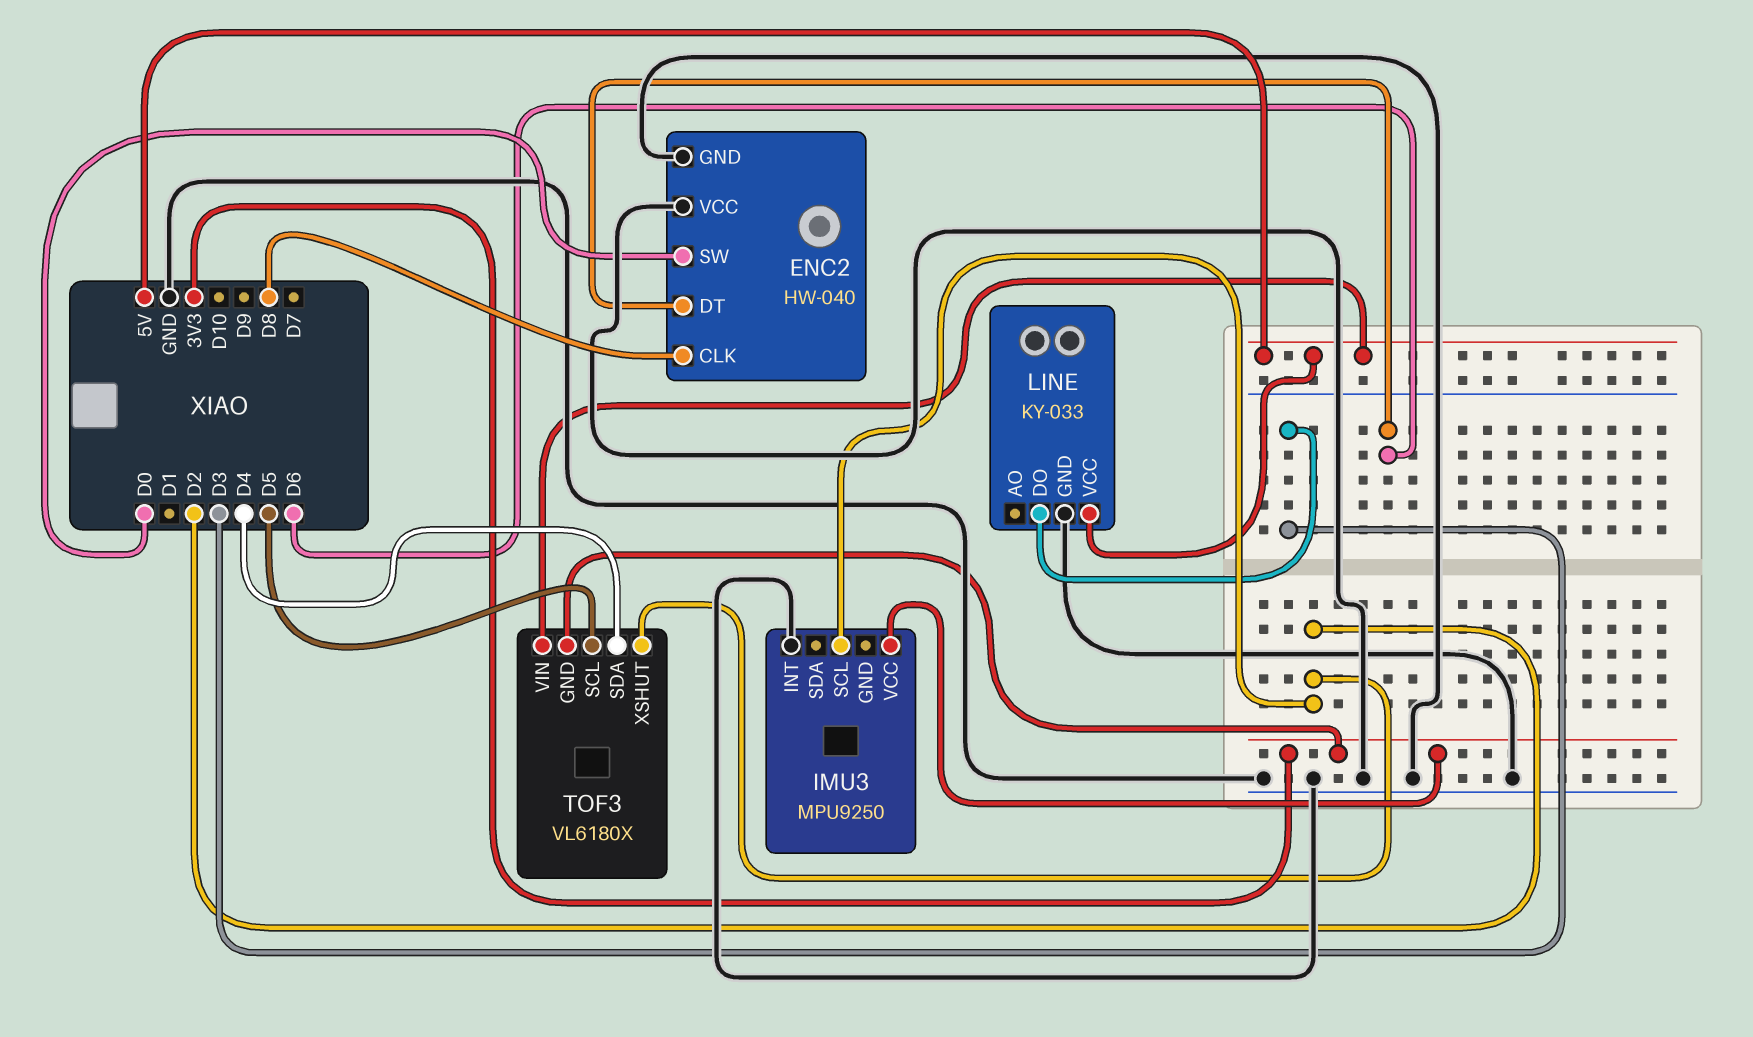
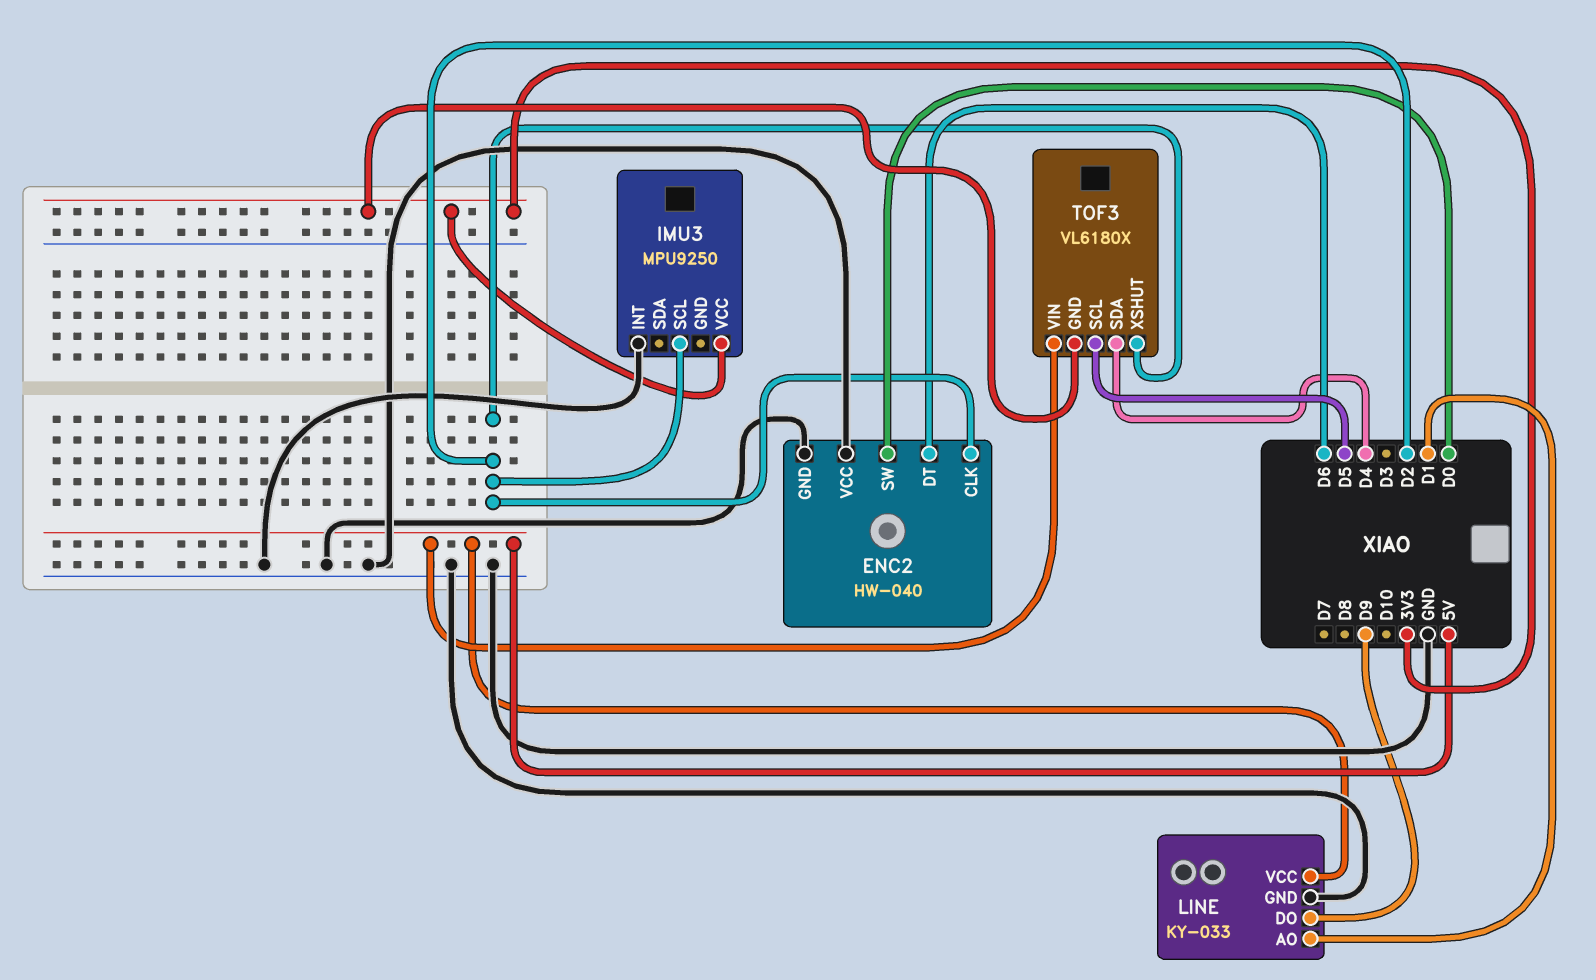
ENC2 pin CLK: D8 -> D2
LINE pin AO: none -> D1
LINE pin DO: D3 -> D9

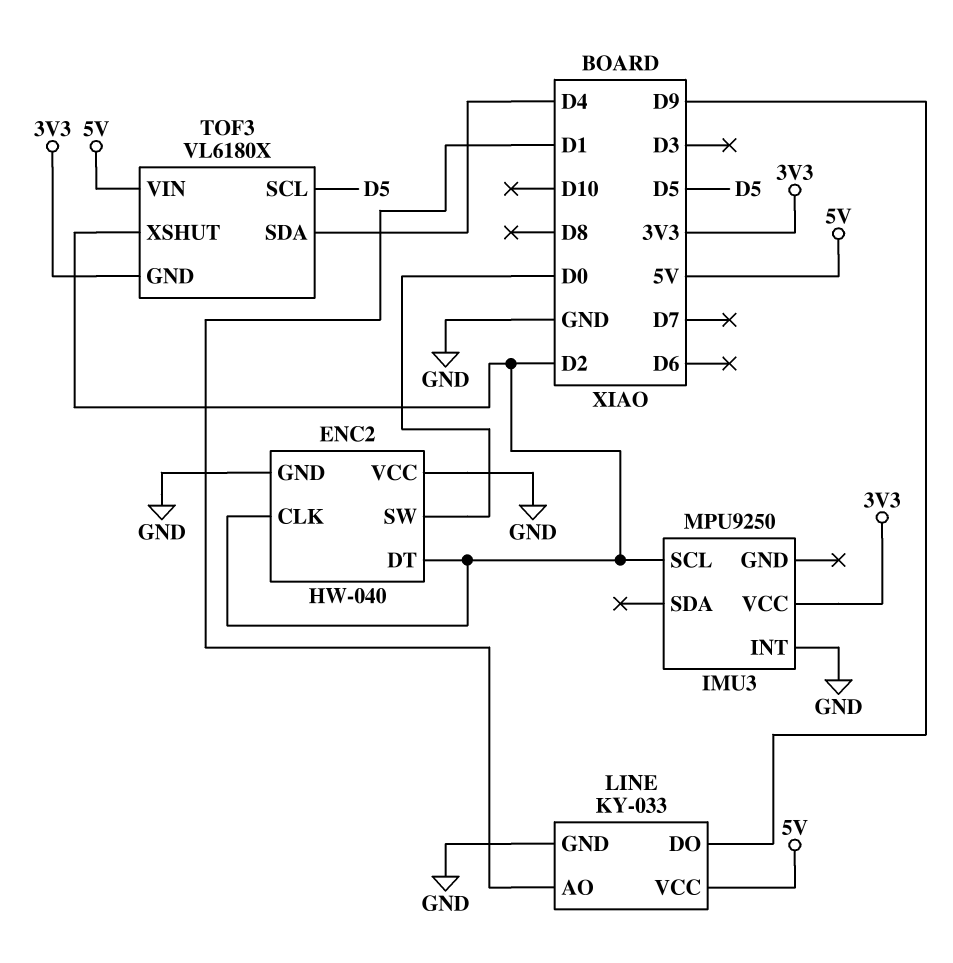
ENC2 pin DT: D6 -> D2

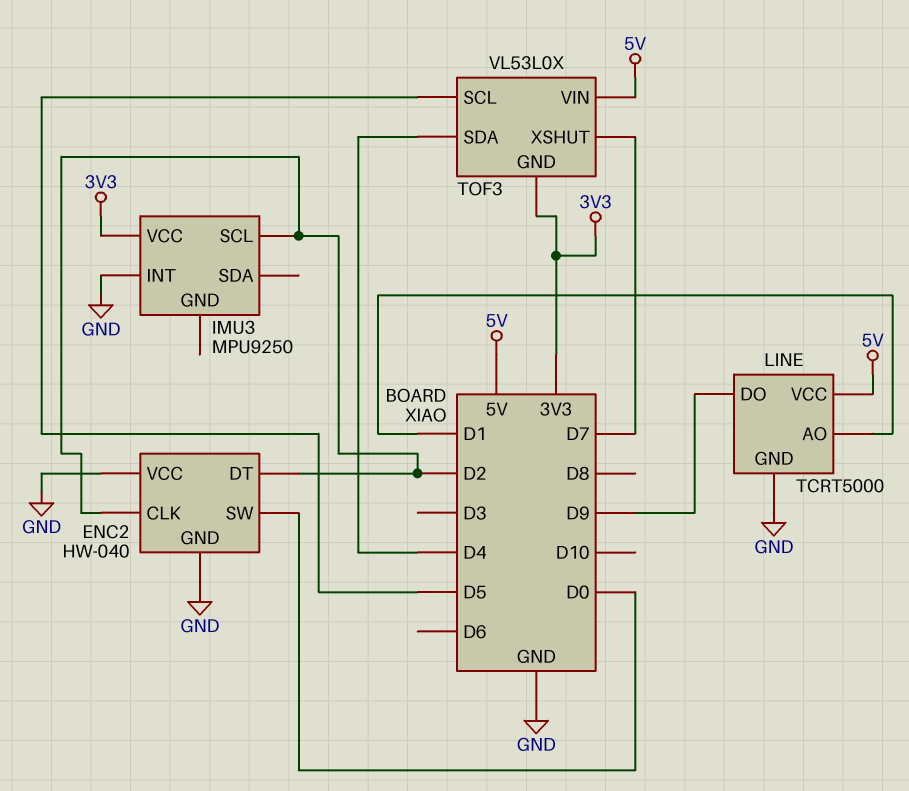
LINE: KY-033 -> TCRT5000
TOF3: VL6180X -> VL53L0X
TOF3 pin XSHUT: D2 -> D7

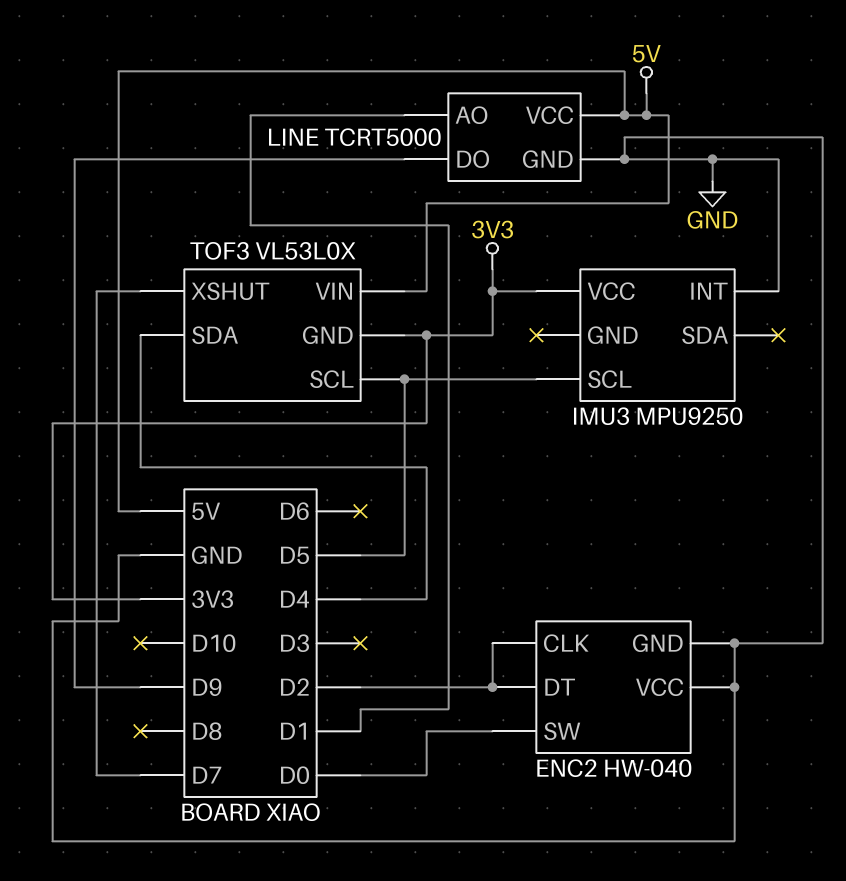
IMU3 pin SCL: D2 -> D5

